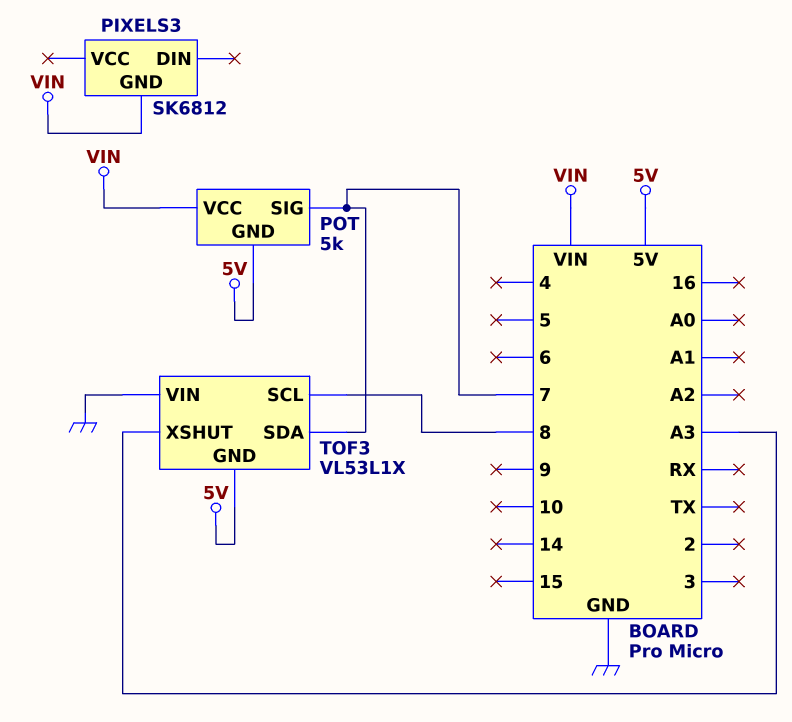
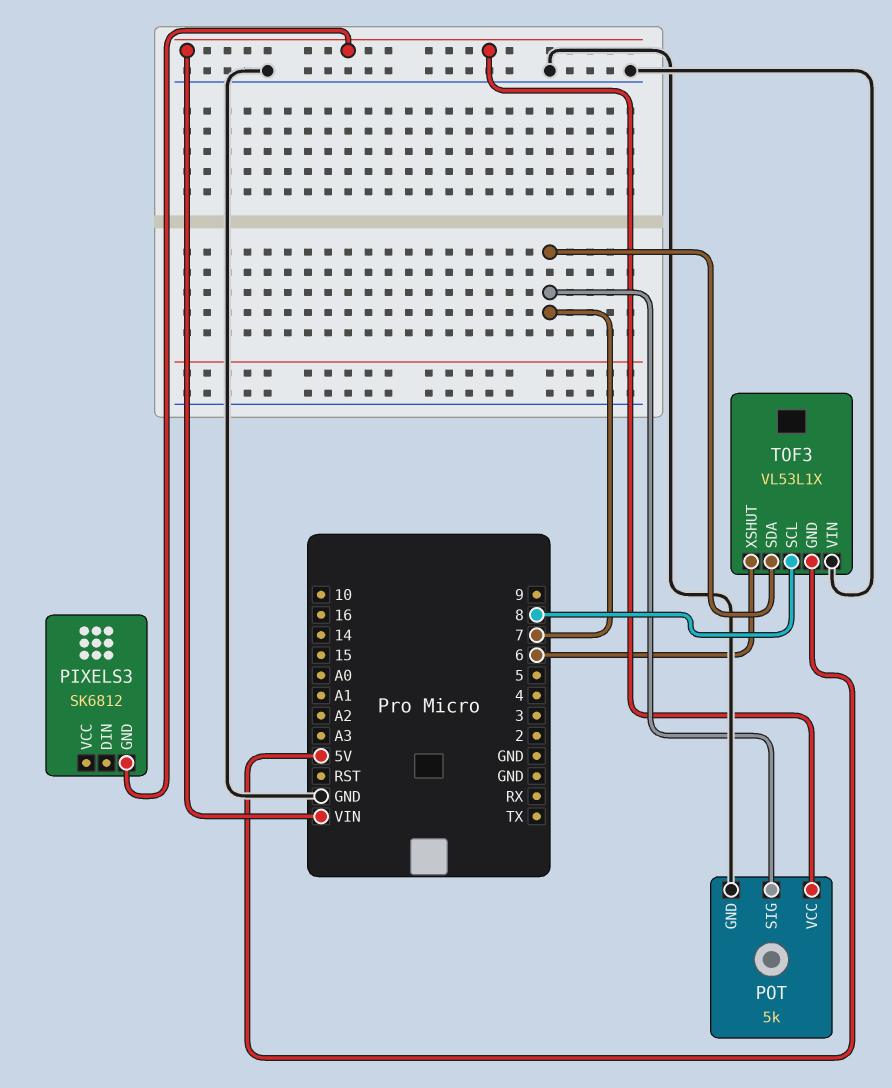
POT pin GND: 5V -> GND
TOF3 pin XSHUT: A3 -> 6

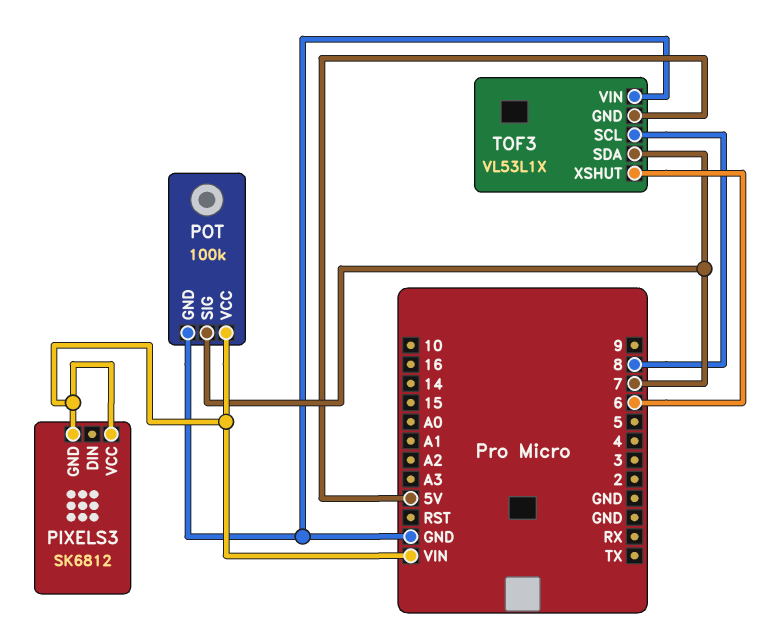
PIXELS3 pin VCC: none -> VIN
POT: 5k -> 100k

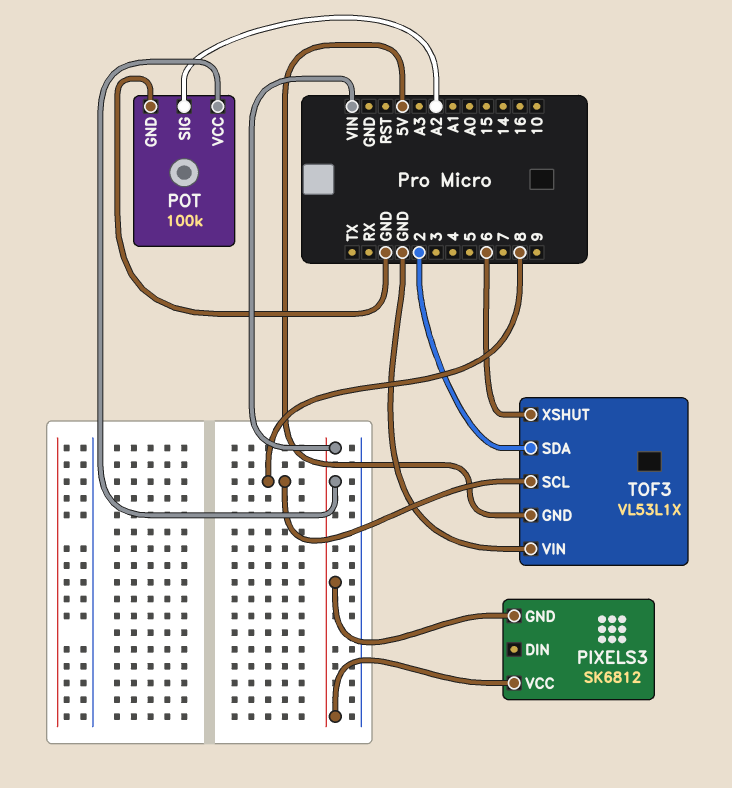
POT pin SIG: 7 -> A2
TOF3 pin SDA: 7 -> 2

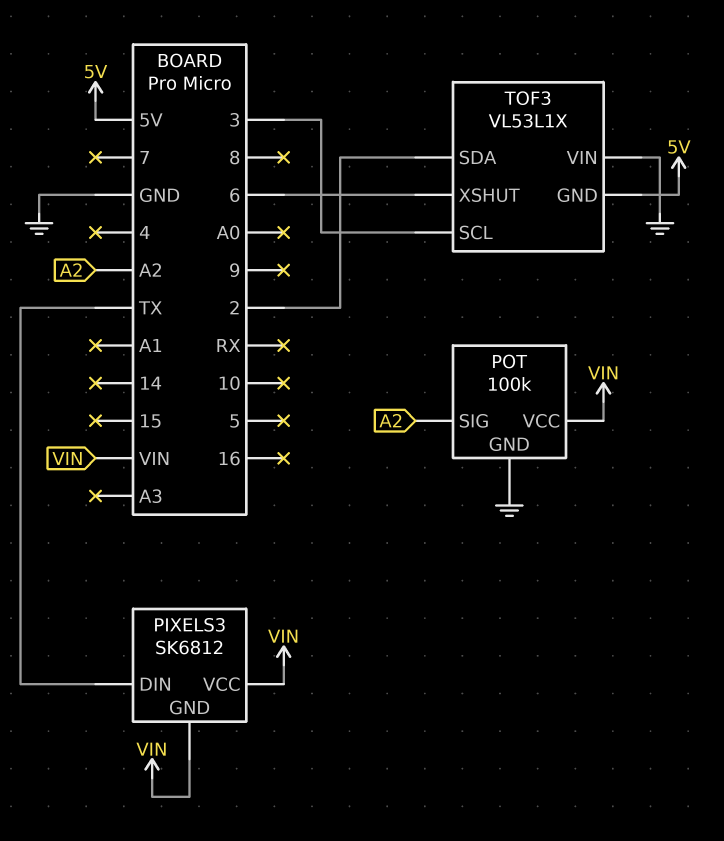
PIXELS3 pin DIN: none -> TX
TOF3 pin SCL: 8 -> 3

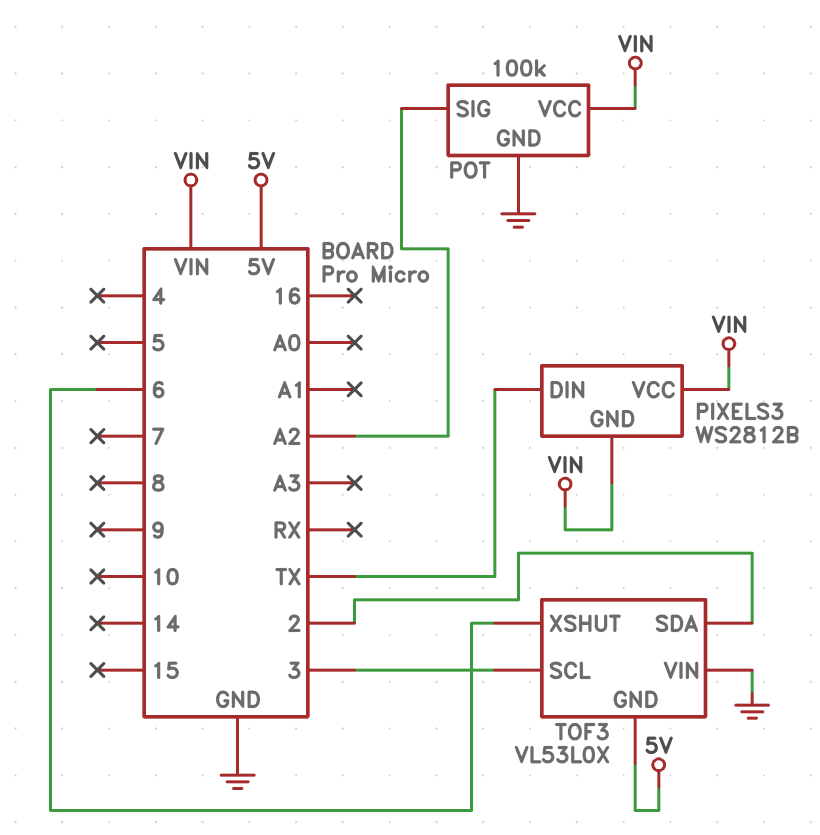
PIXELS3: SK6812 -> WS2812B
TOF3: VL53L1X -> VL53L0X

